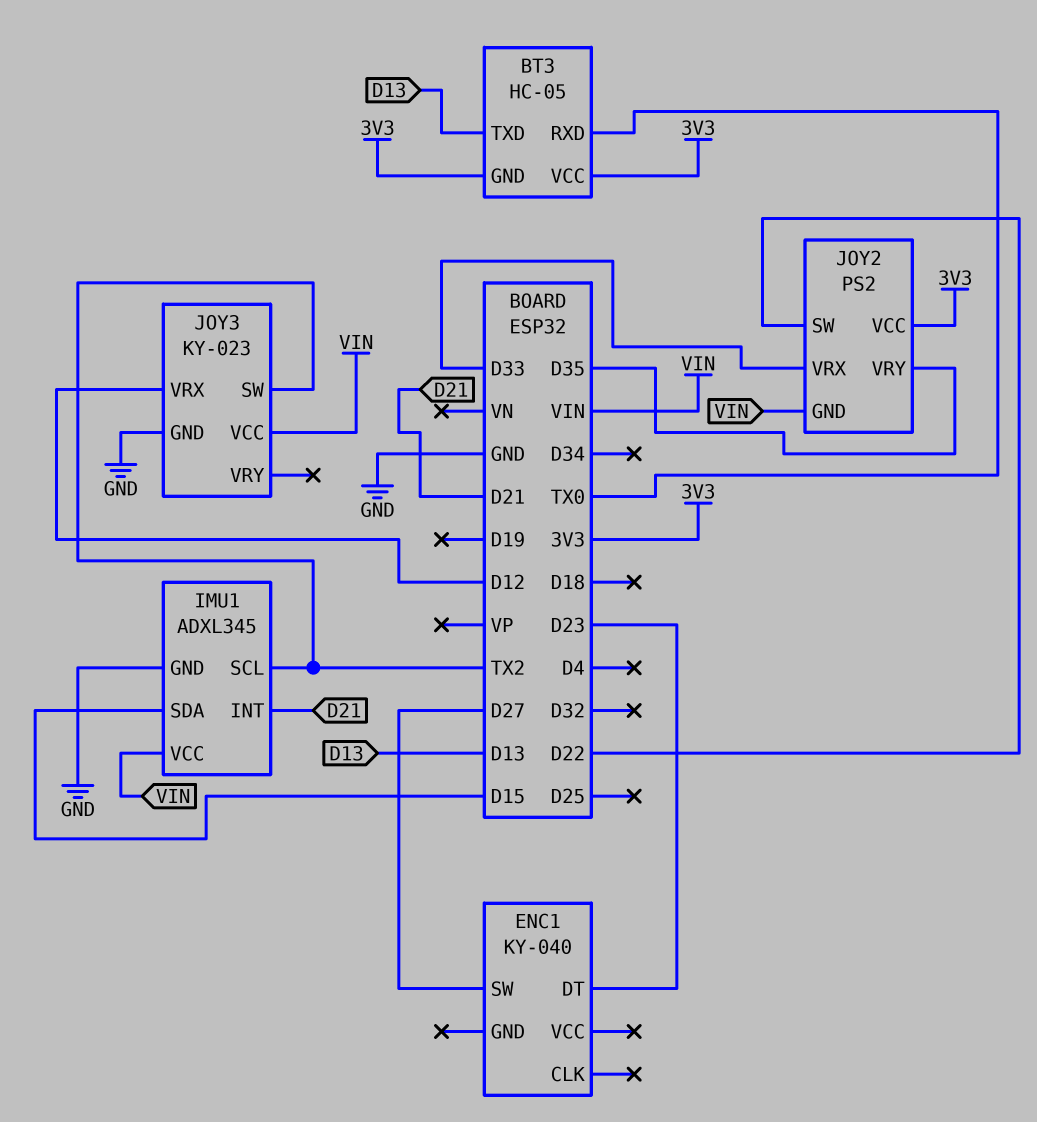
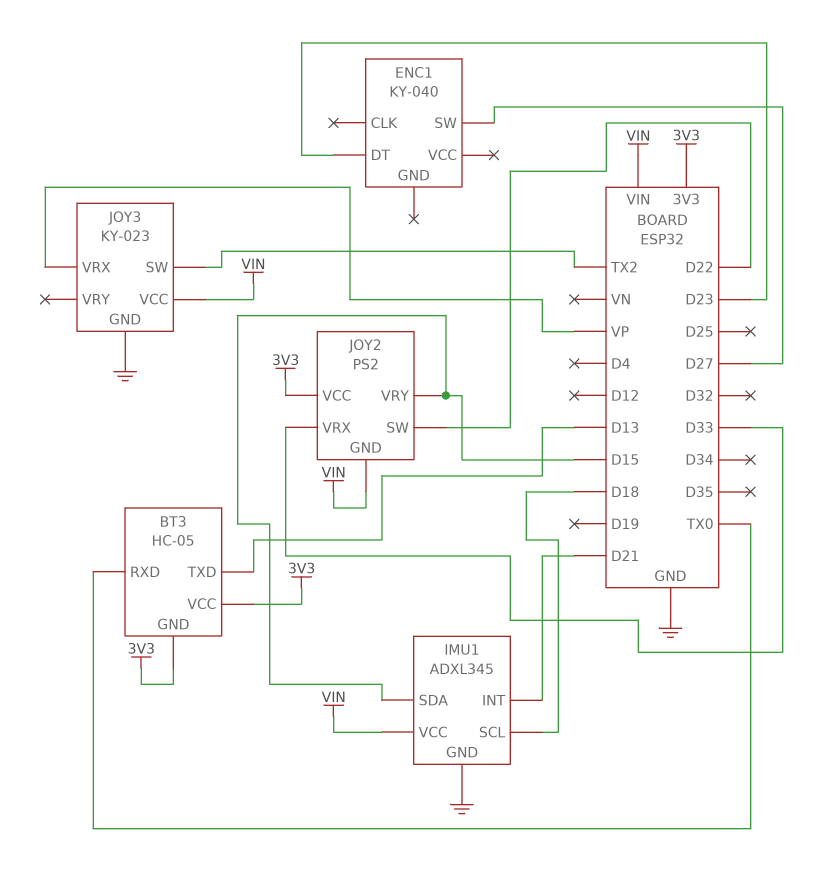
IMU1 pin SCL: TX2 -> D18
JOY2 pin VRY: D35 -> D15
JOY3 pin VRX: D12 -> VP

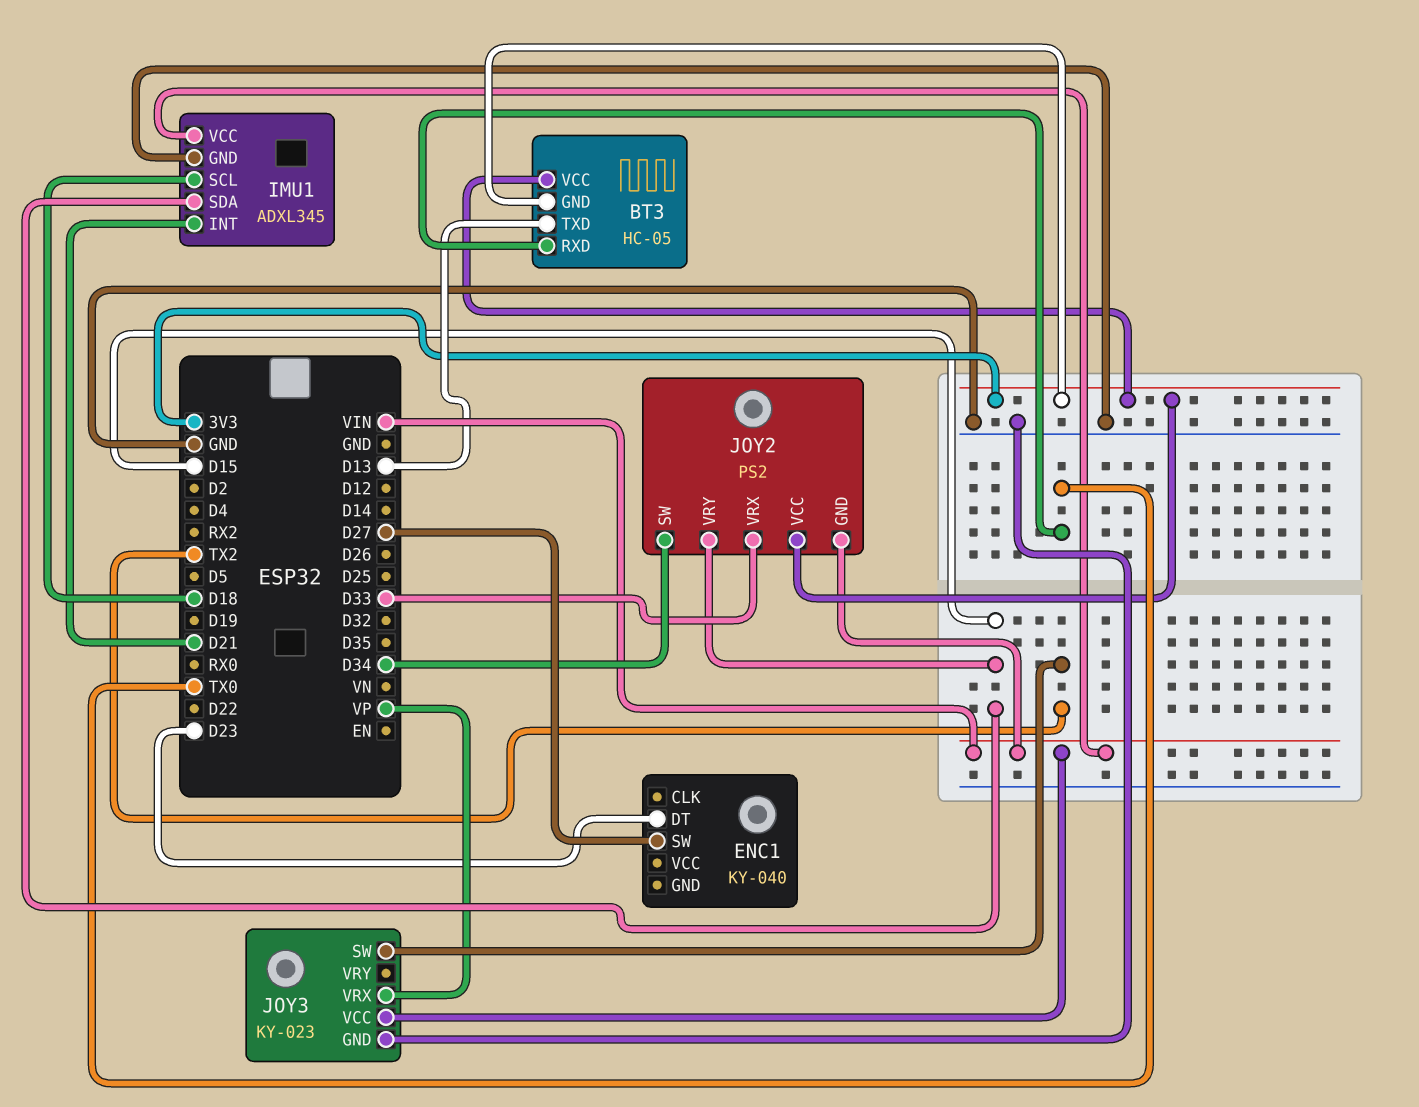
JOY2 pin SW: D22 -> D34

